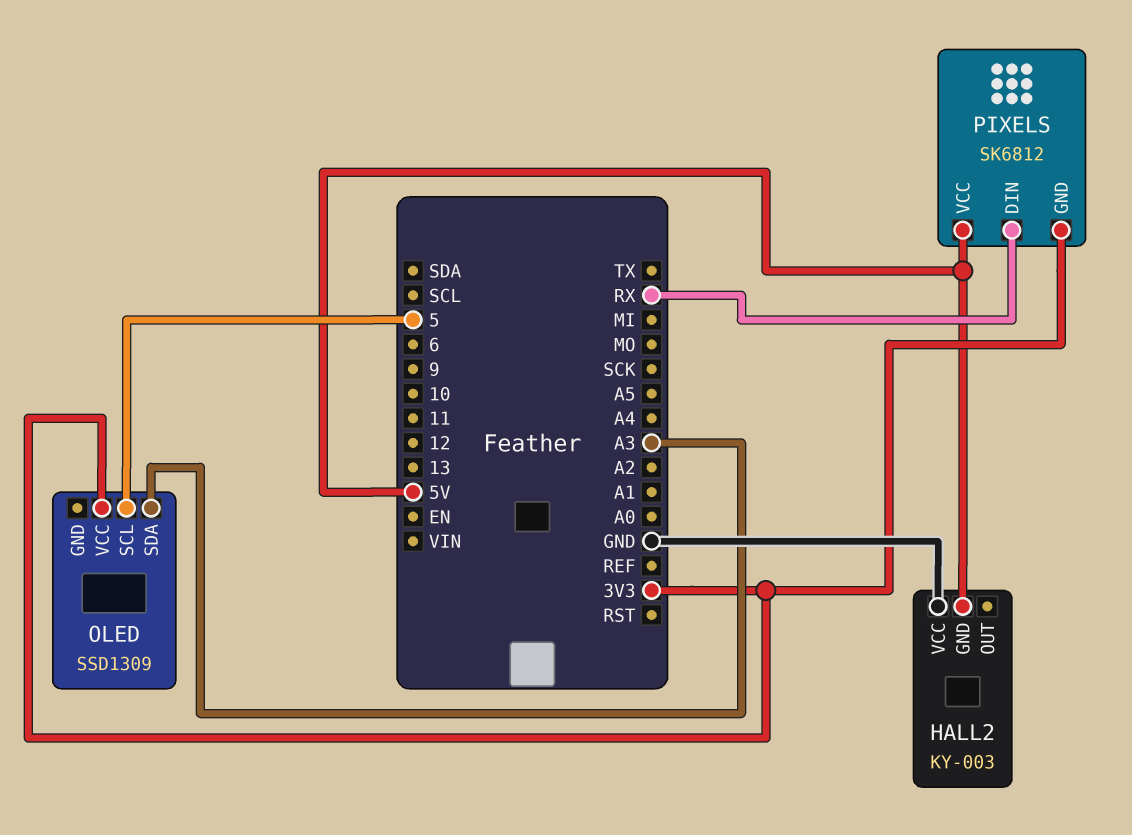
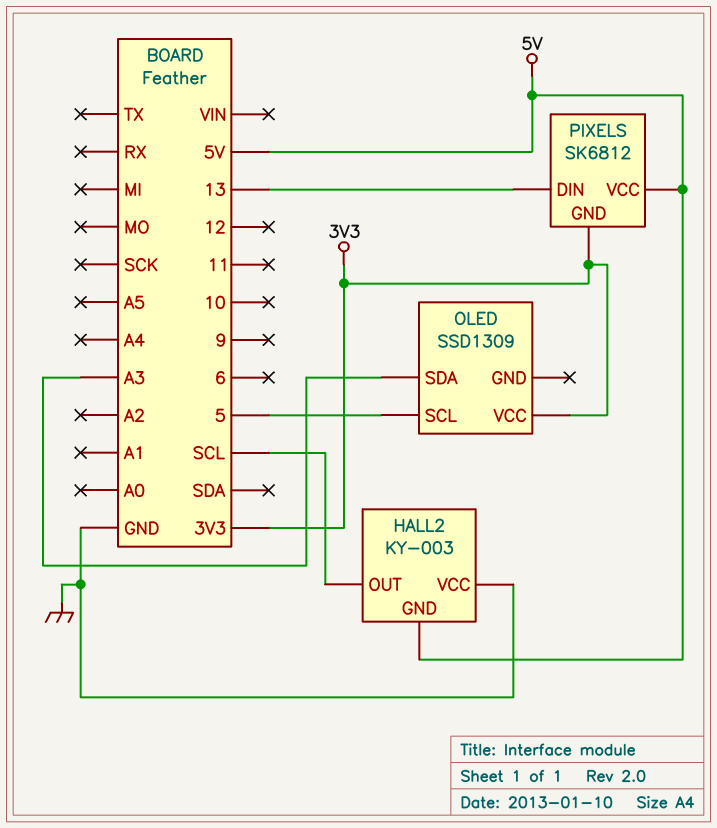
HALL2 pin OUT: none -> SCL
PIXELS pin DIN: RX -> 13

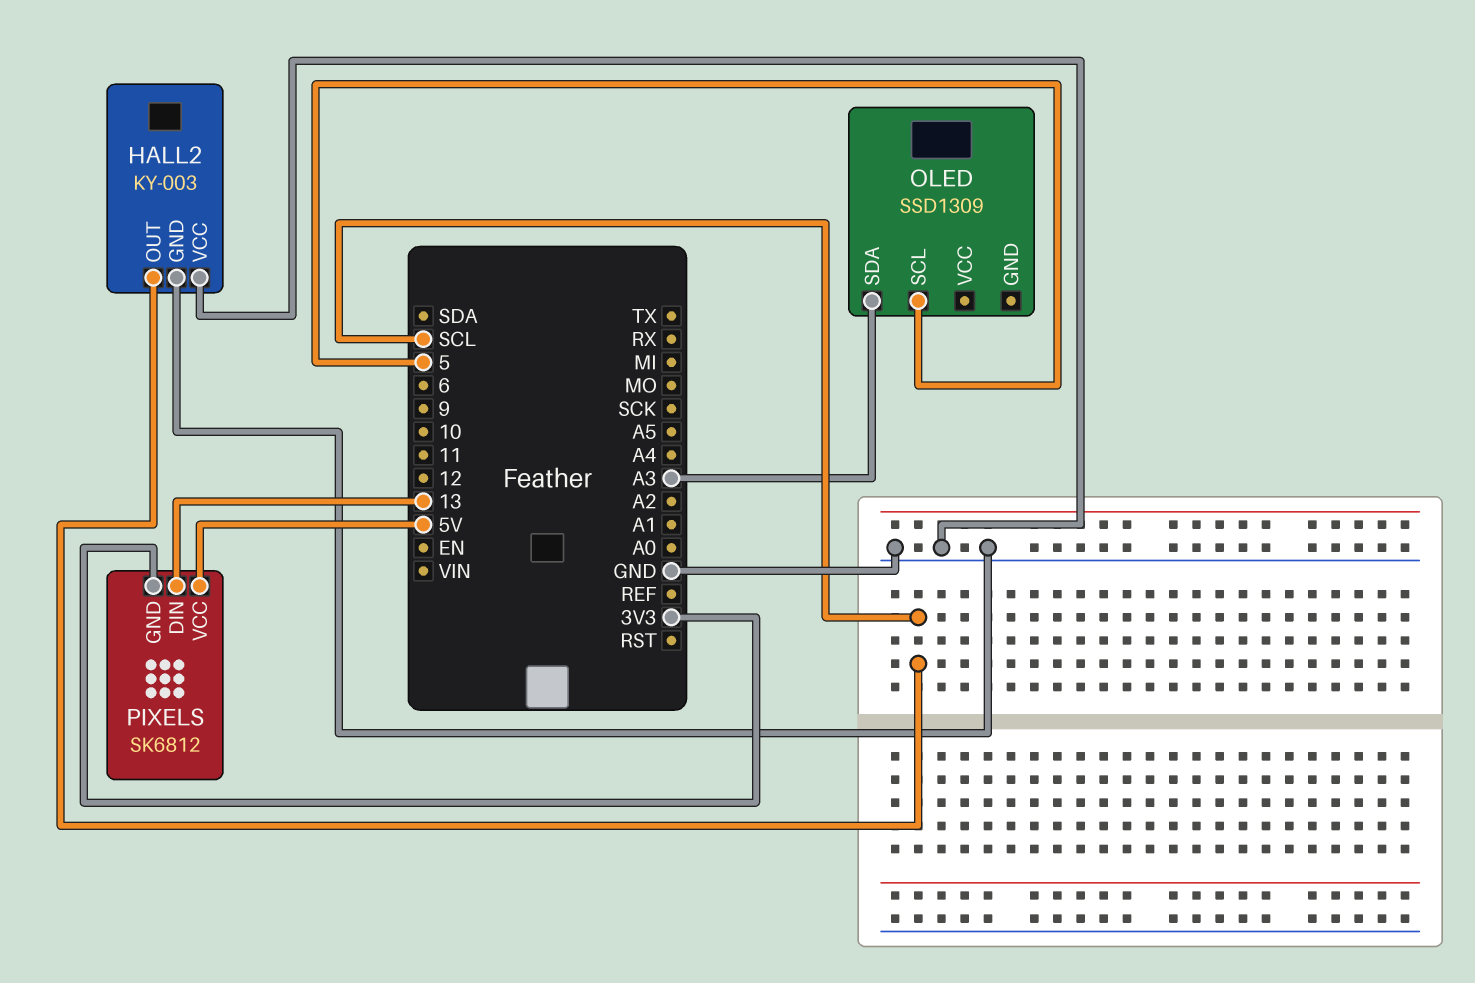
HALL2 pin GND: 5V -> GND
OLED pin VCC: 3V3 -> none

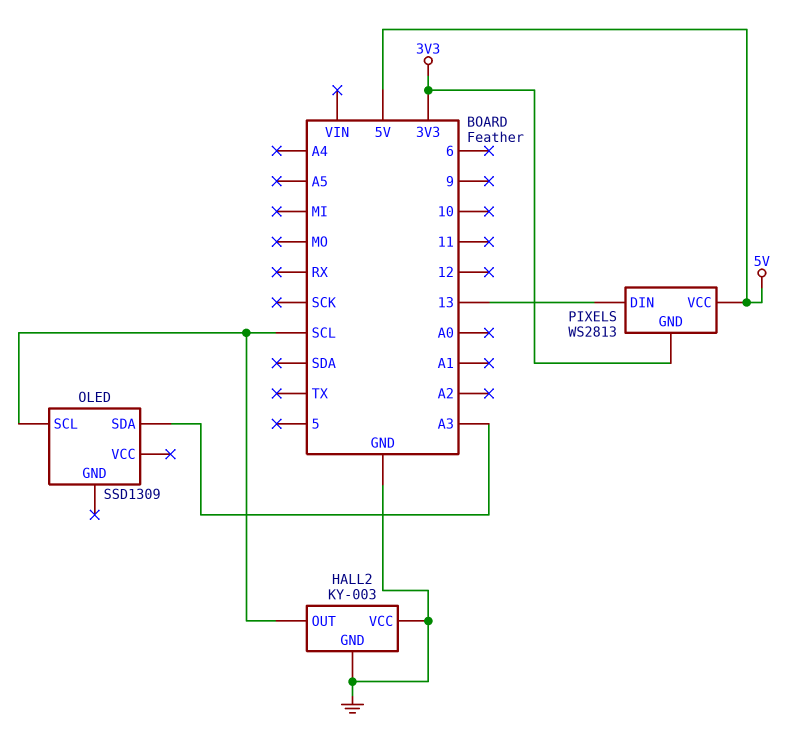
OLED pin SCL: 5 -> SCL
PIXELS: SK6812 -> WS2813

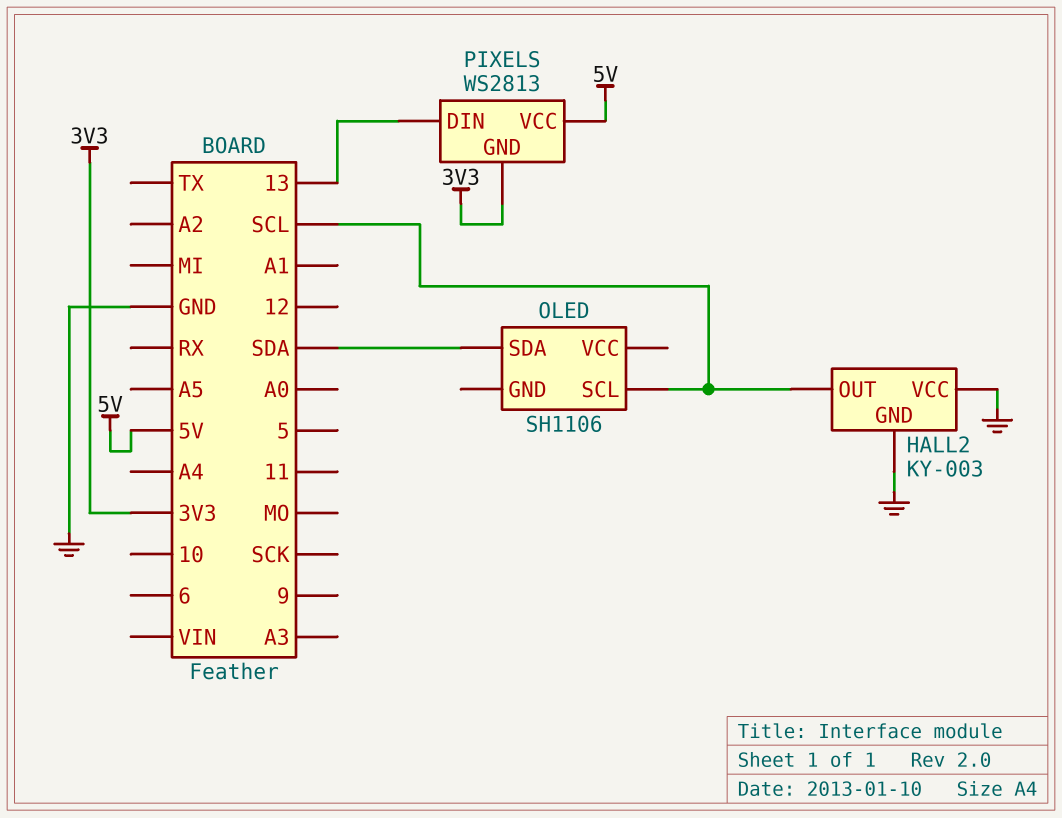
OLED: SSD1309 -> SH1106
OLED pin SDA: A3 -> SDA

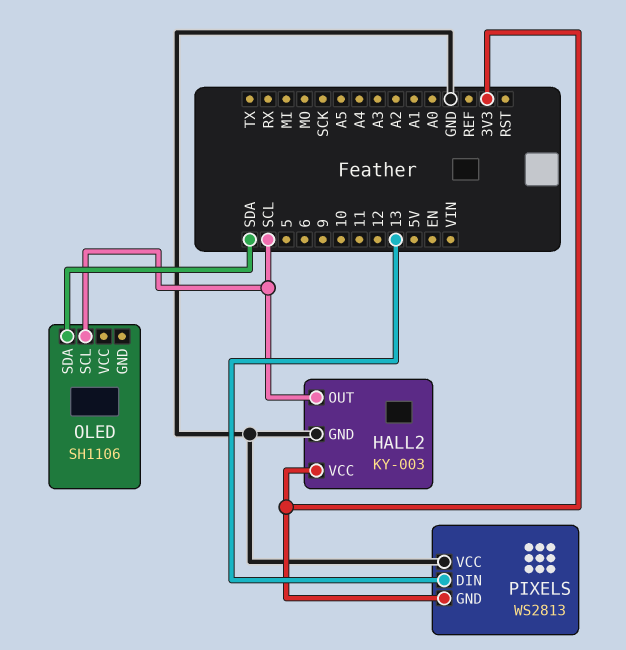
HALL2 pin VCC: GND -> 3V3
PIXELS pin VCC: 5V -> GND

